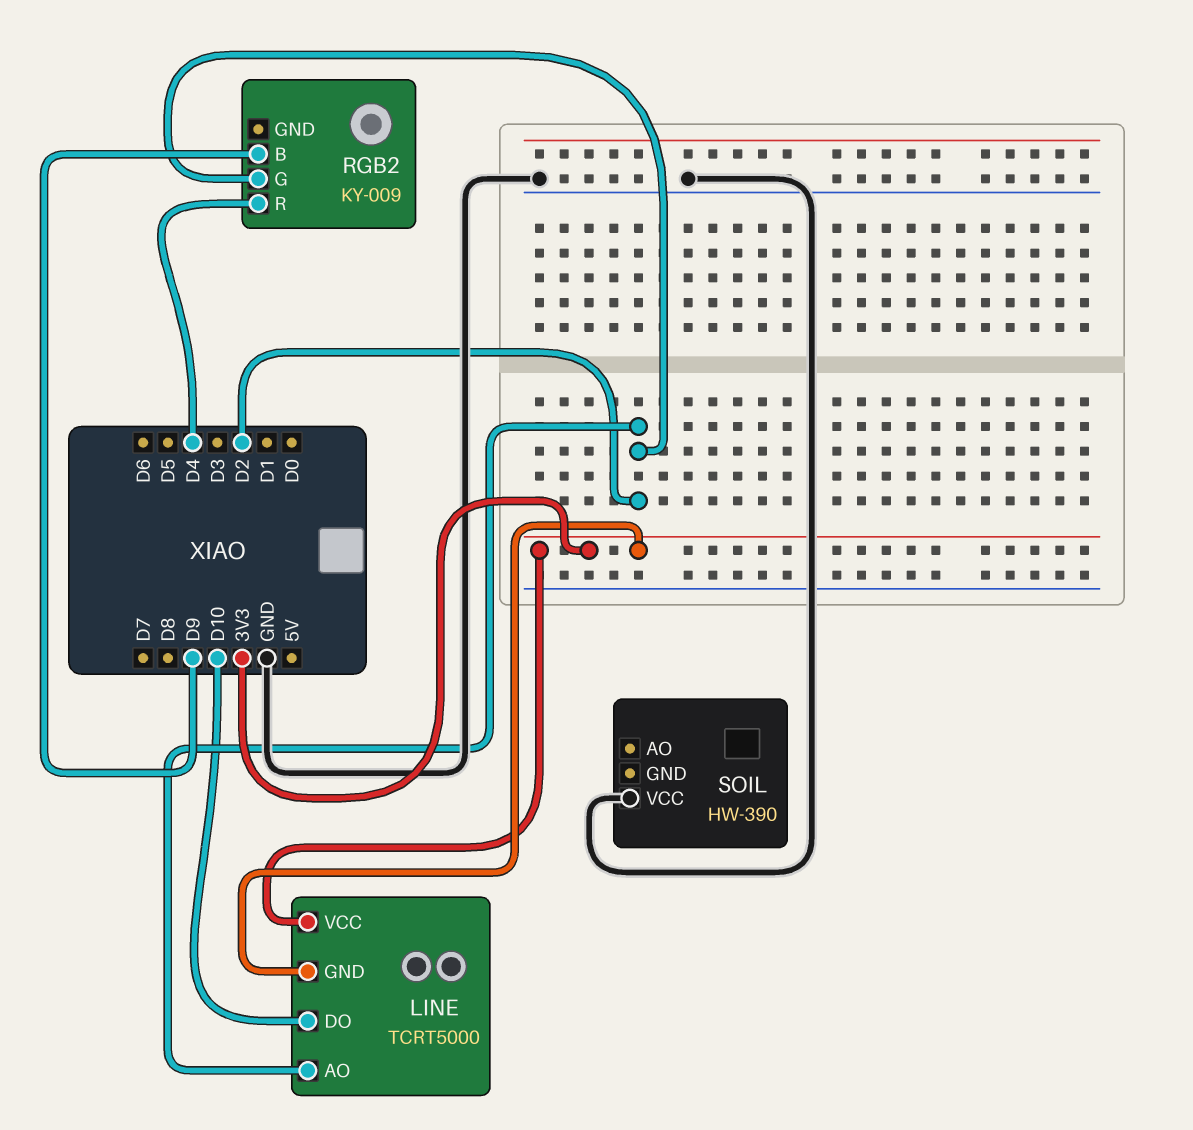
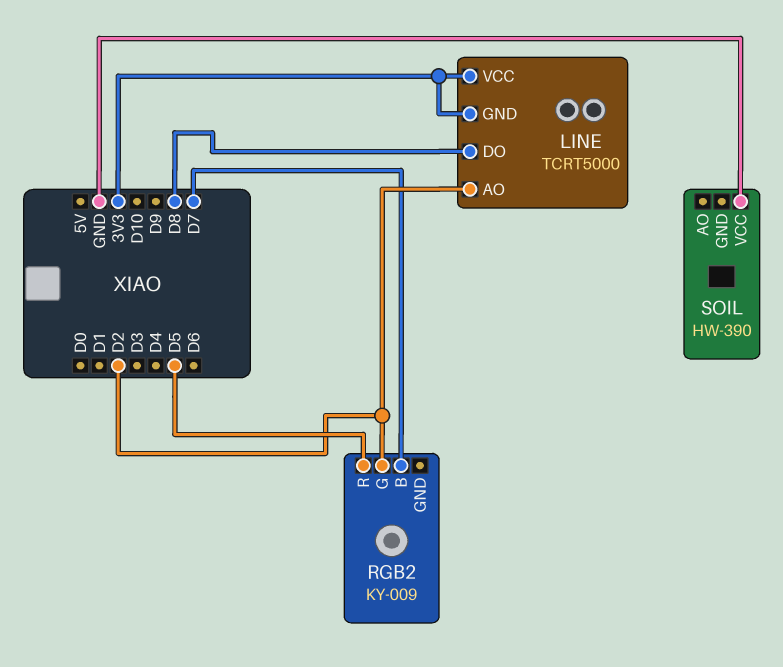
LINE pin DO: D10 -> D8
RGB2 pin B: D9 -> D7
RGB2 pin R: D4 -> D5

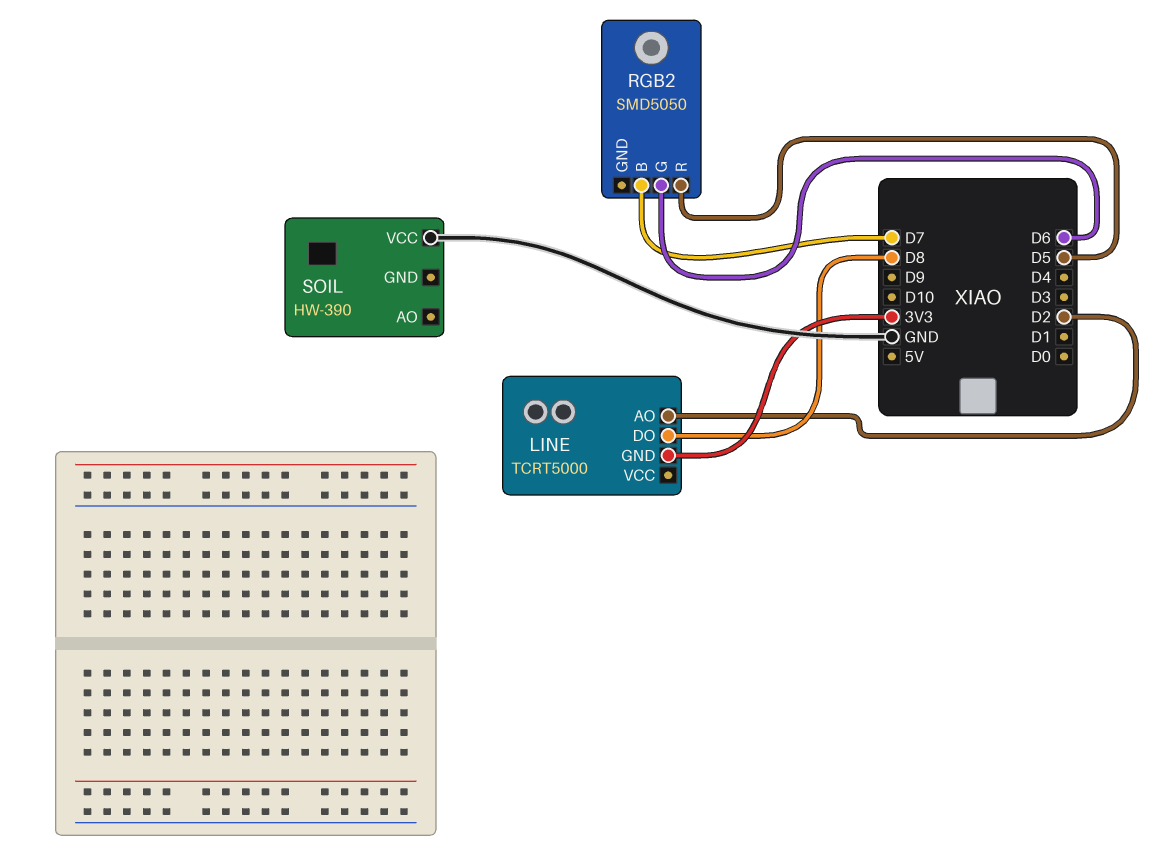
LINE pin VCC: 3V3 -> none
RGB2: KY-009 -> SMD5050
RGB2 pin G: D2 -> D6

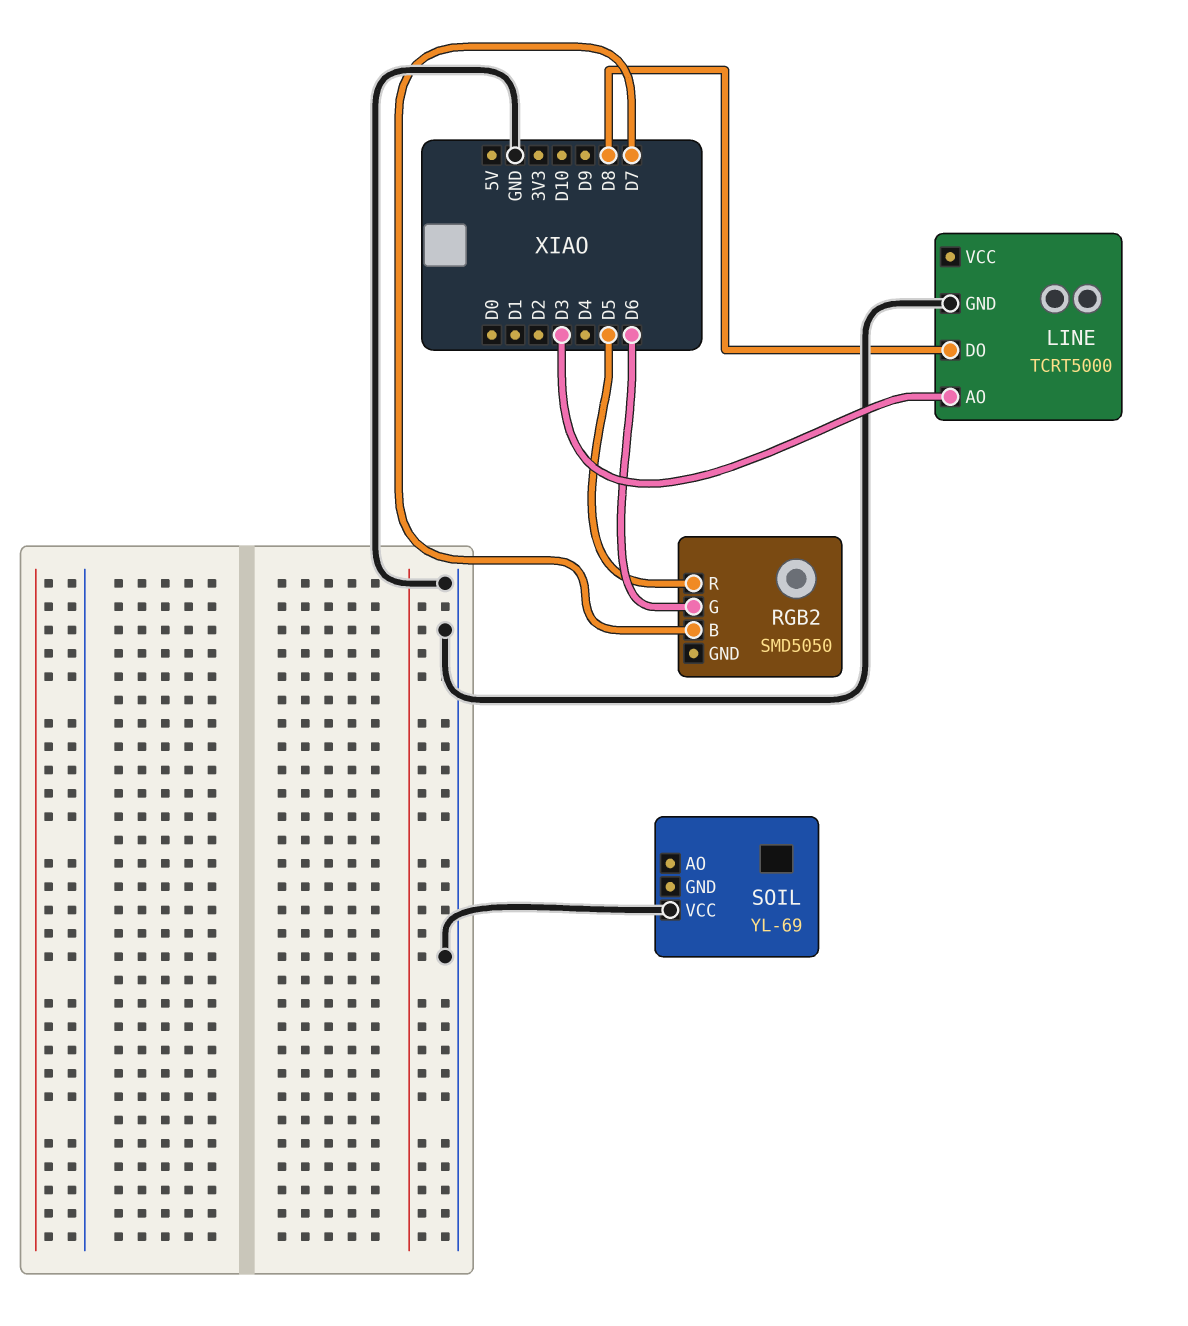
LINE pin AO: D2 -> D3
LINE pin GND: 3V3 -> GND
SOIL: HW-390 -> YL-69

